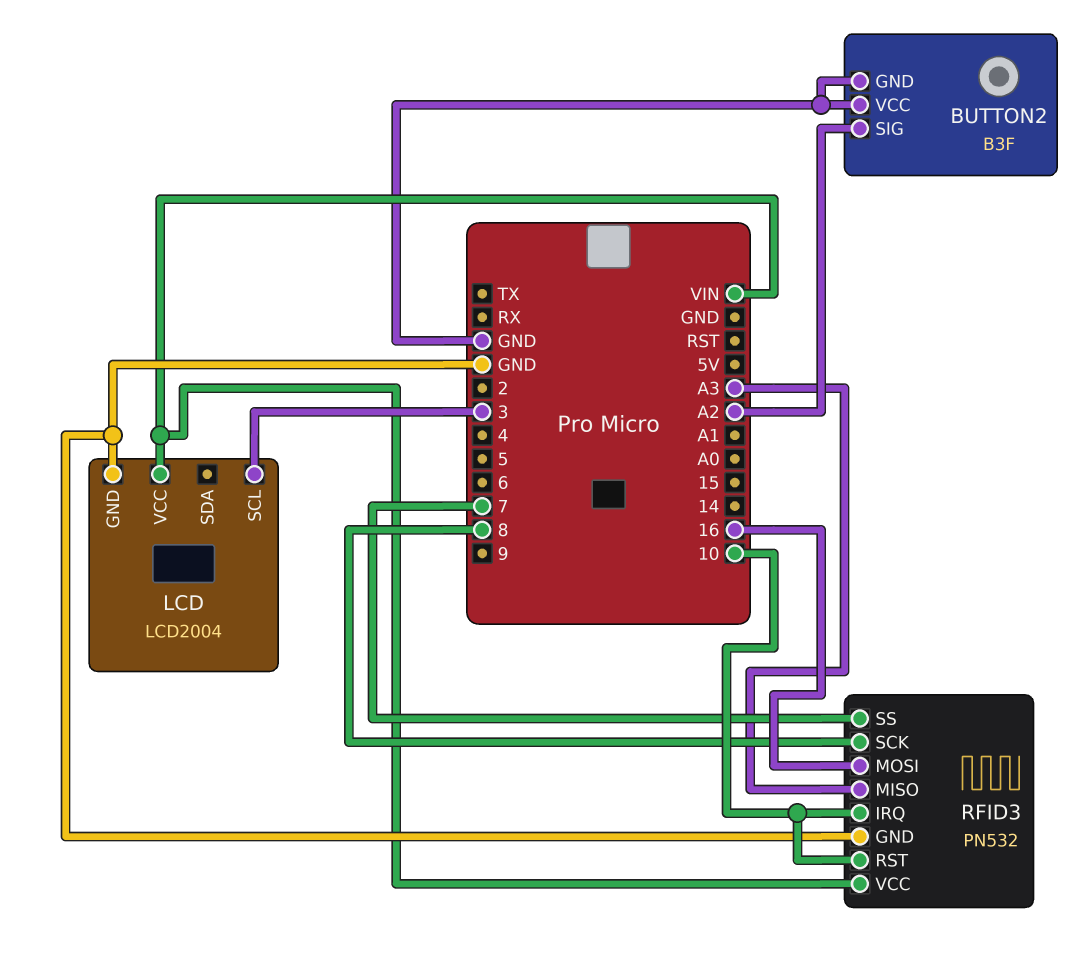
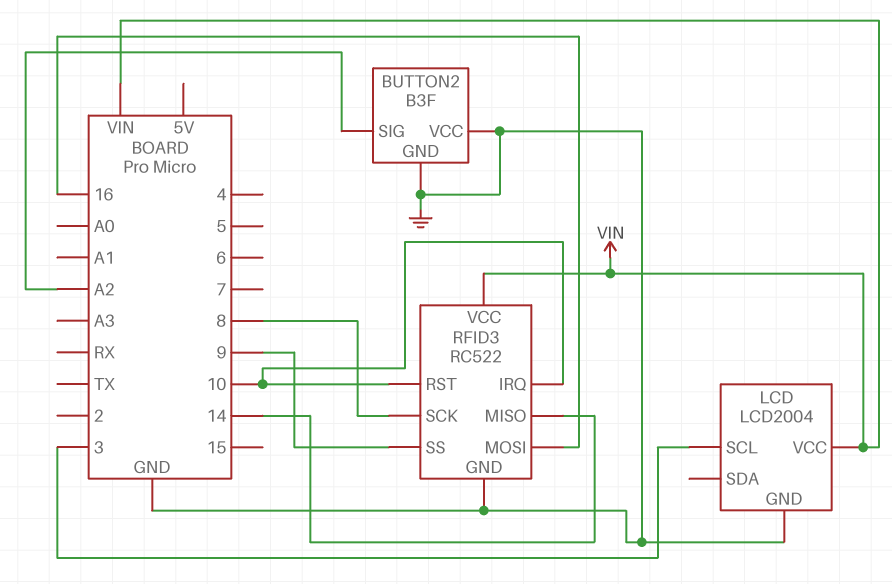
RFID3: PN532 -> RC522
RFID3 pin MISO: A3 -> 14
RFID3 pin SS: 7 -> 9

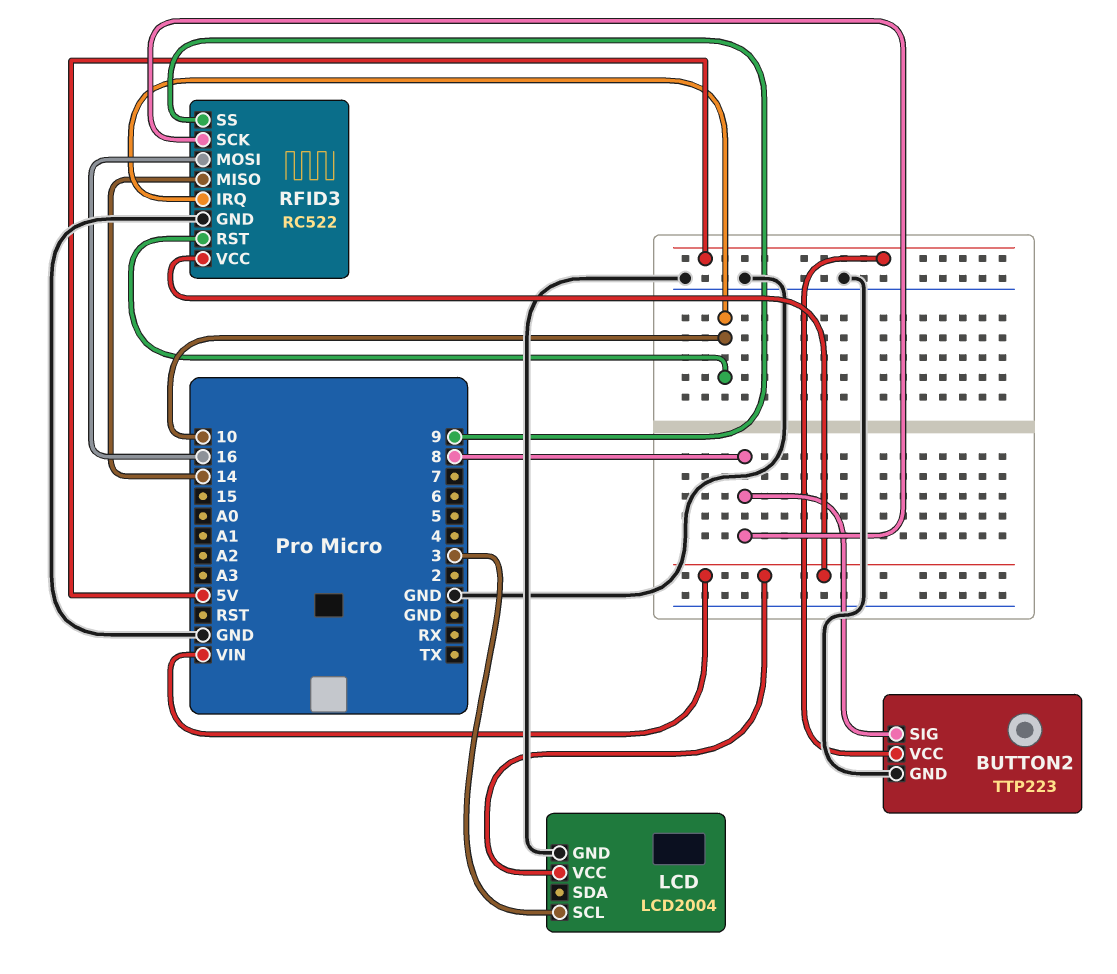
BUTTON2: B3F -> TTP223
BUTTON2 pin SIG: A2 -> 8
BUTTON2 pin VCC: GND -> 5V

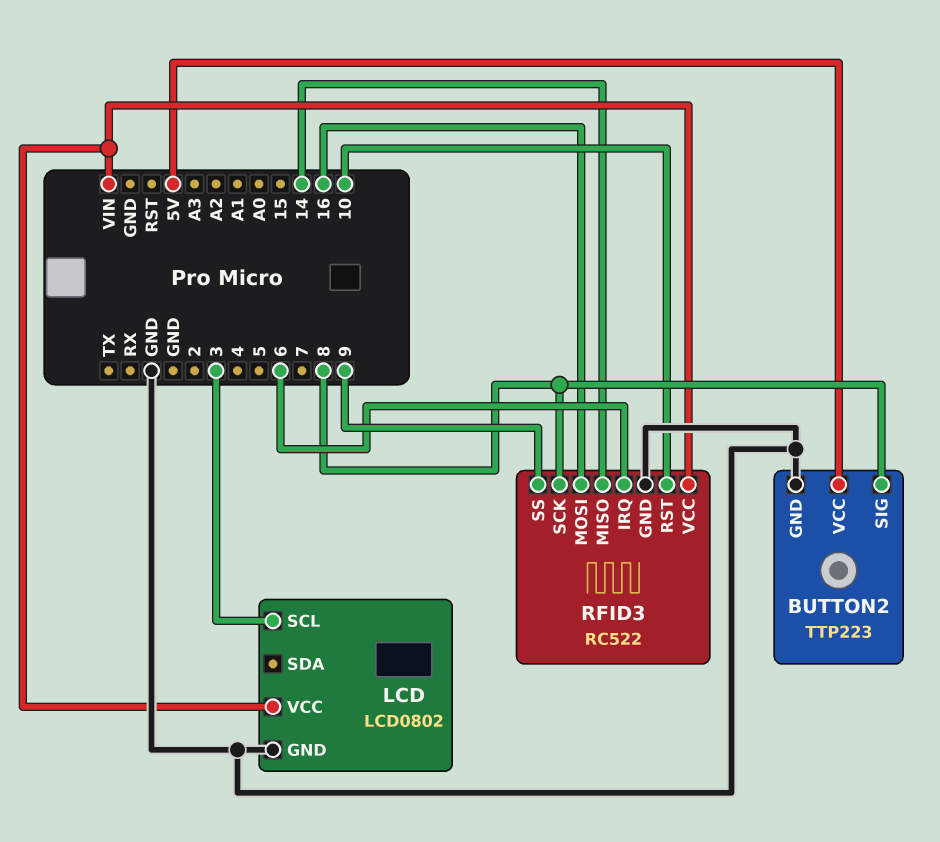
LCD: LCD2004 -> LCD0802
RFID3 pin IRQ: 10 -> 6

